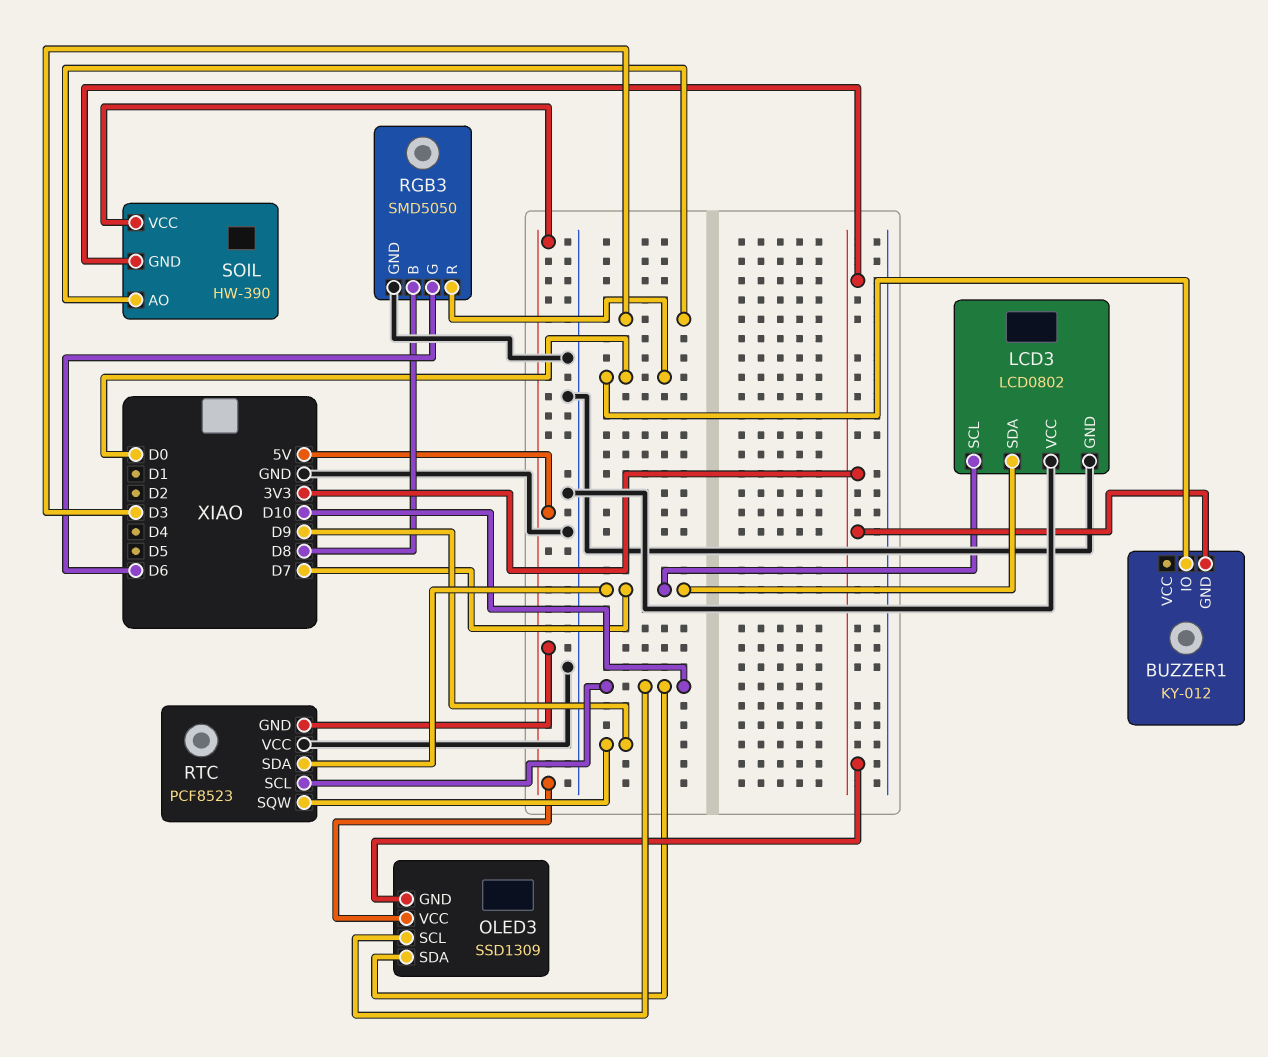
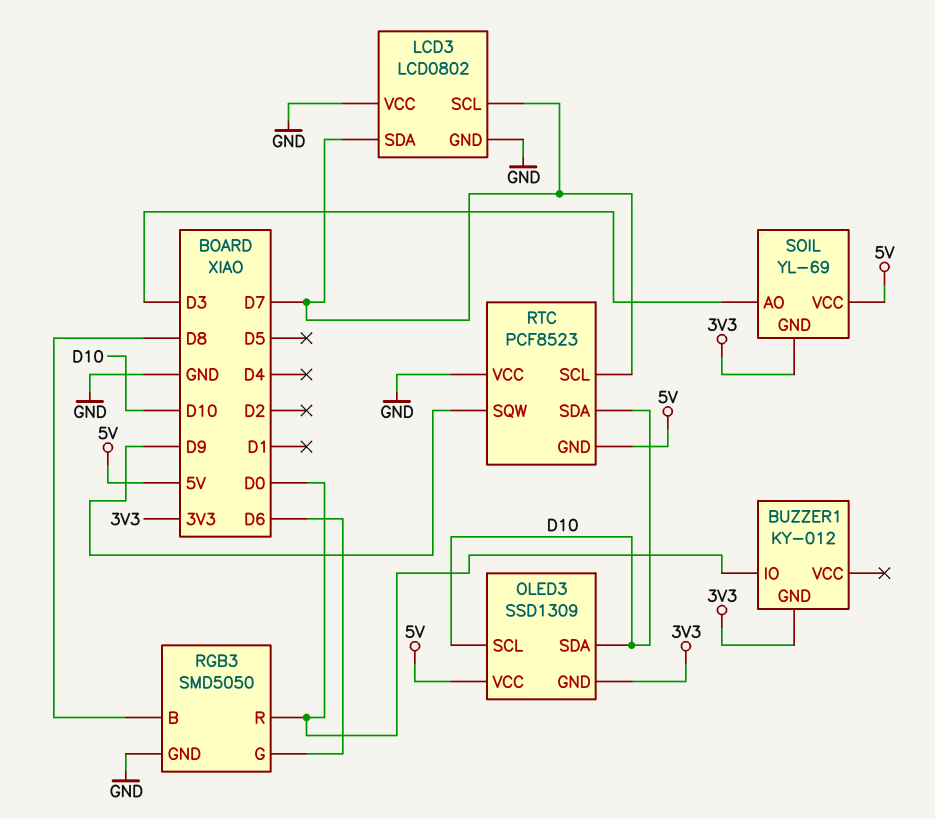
RTC pin SCL: D10 -> D7
RTC pin SDA: D7 -> D10
SOIL: HW-390 -> YL-69

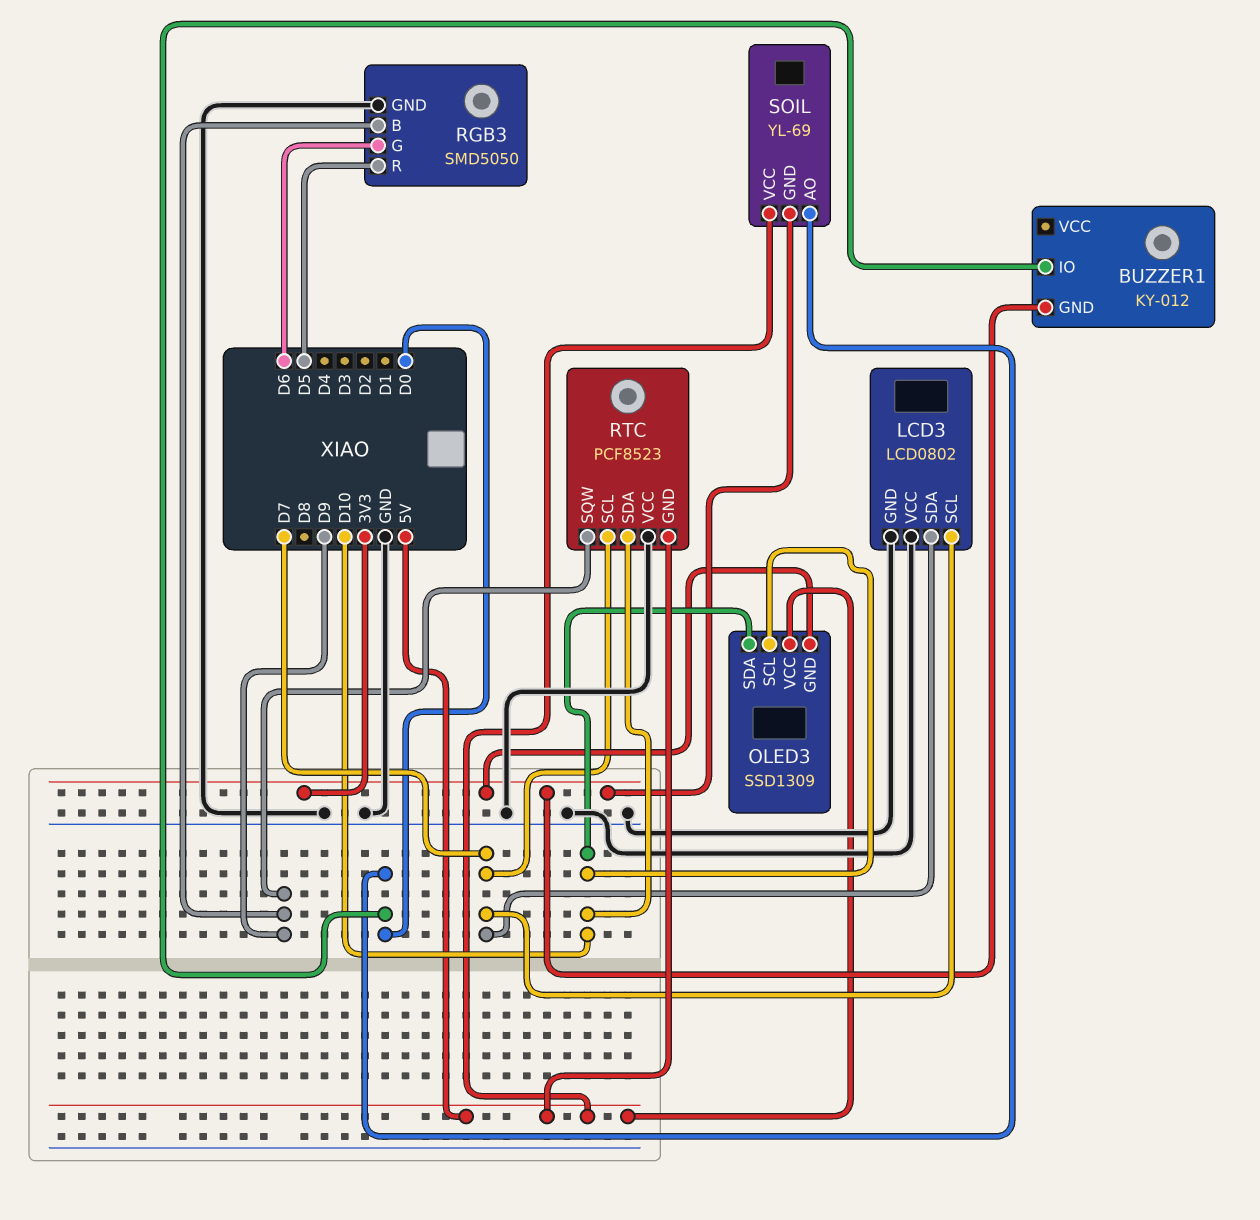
RGB3 pin B: D8 -> D9
RGB3 pin R: D0 -> D5
SOIL pin AO: D3 -> D0

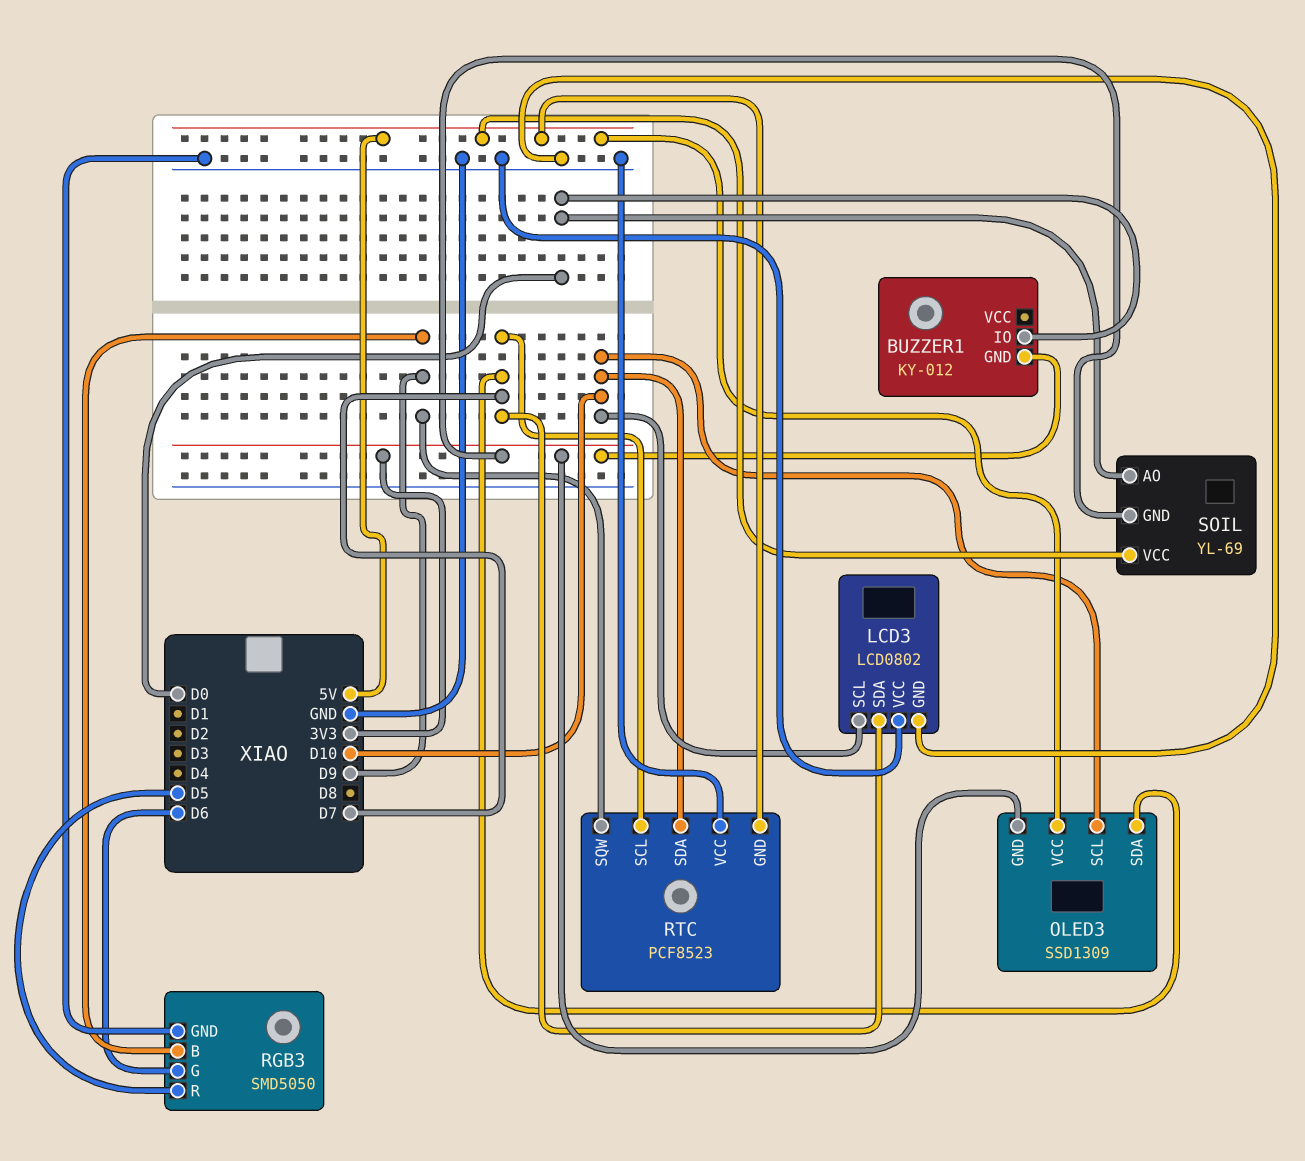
LCD3 pin SCL: D7 -> D10
OLED3 pin SDA: D10 -> D7

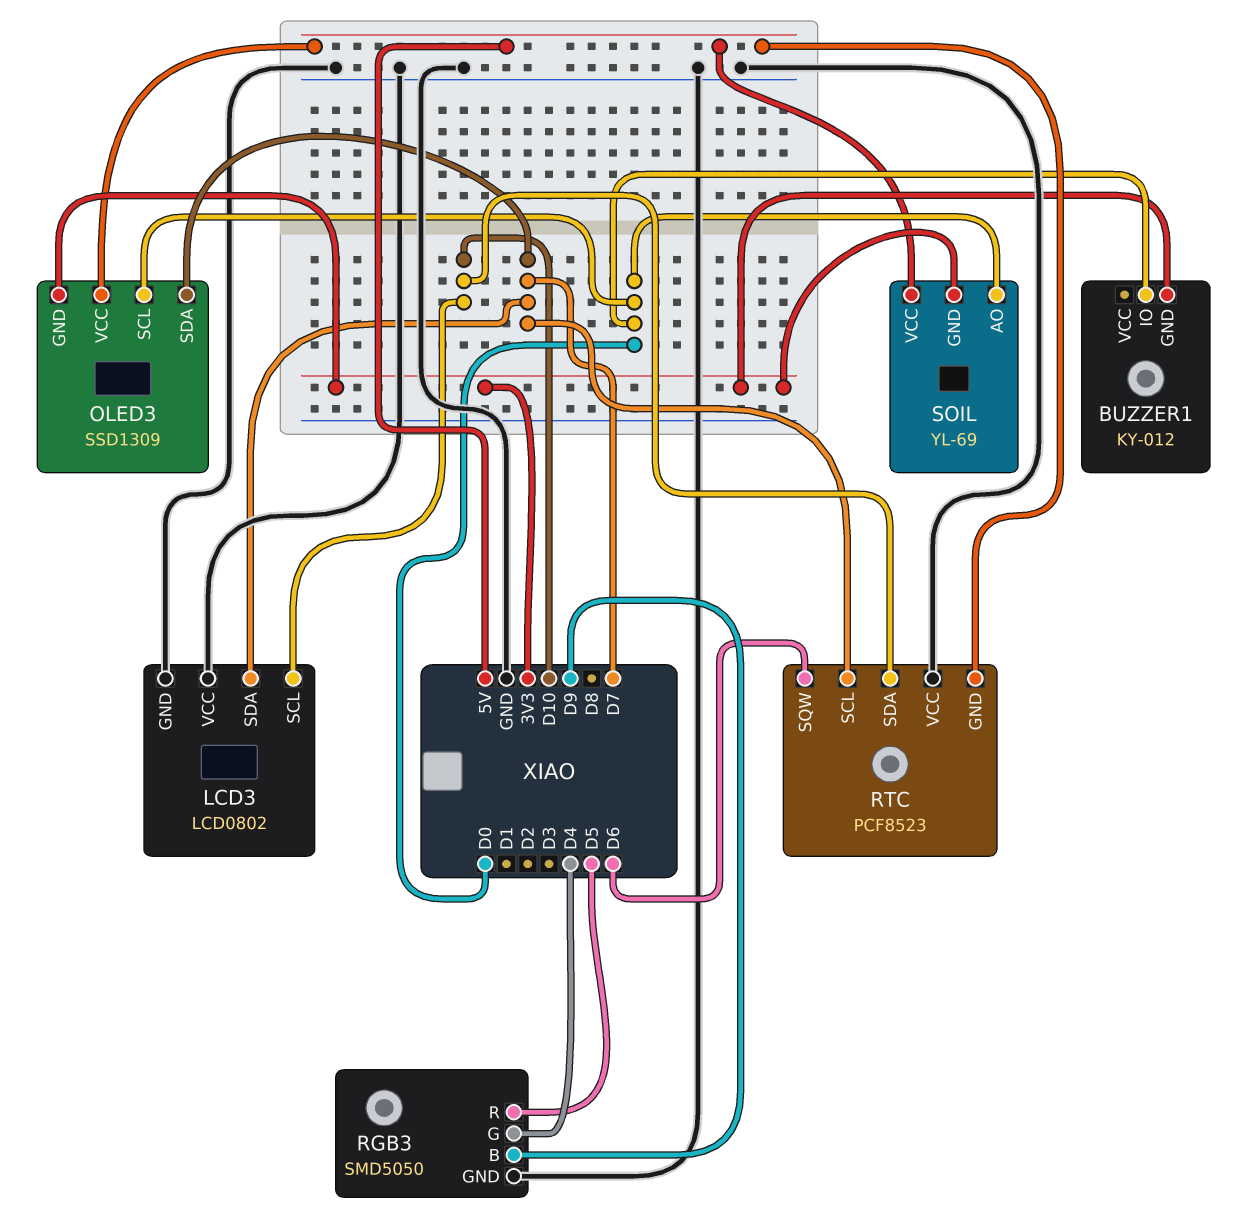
OLED3 pin SCL: D10 -> D0
RGB3 pin G: D6 -> D4
RTC pin SQW: D9 -> D6

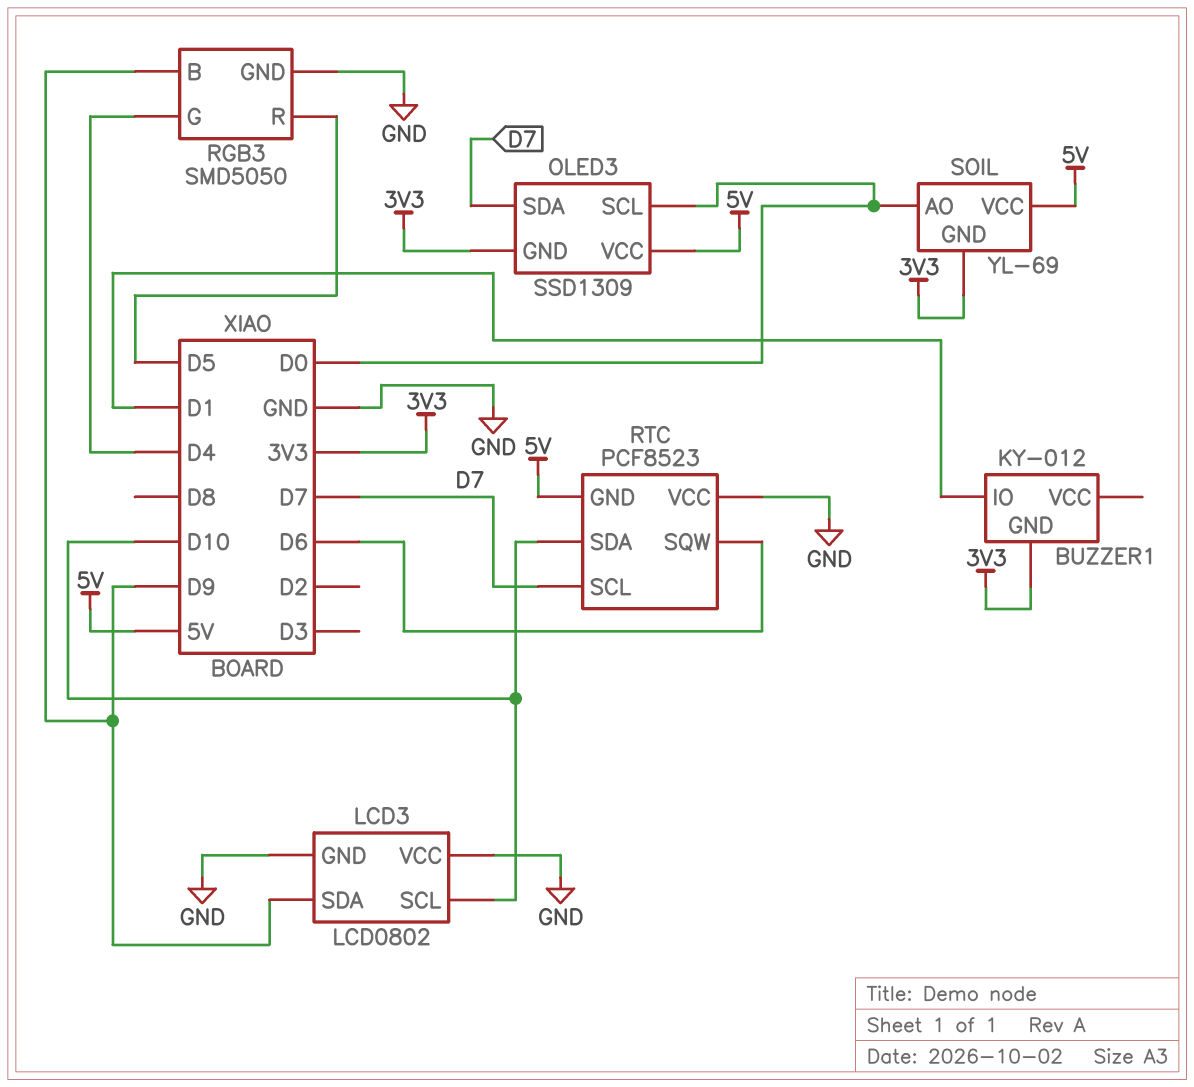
BUZZER1 pin IO: D0 -> D1
LCD3 pin SDA: D7 -> D9

